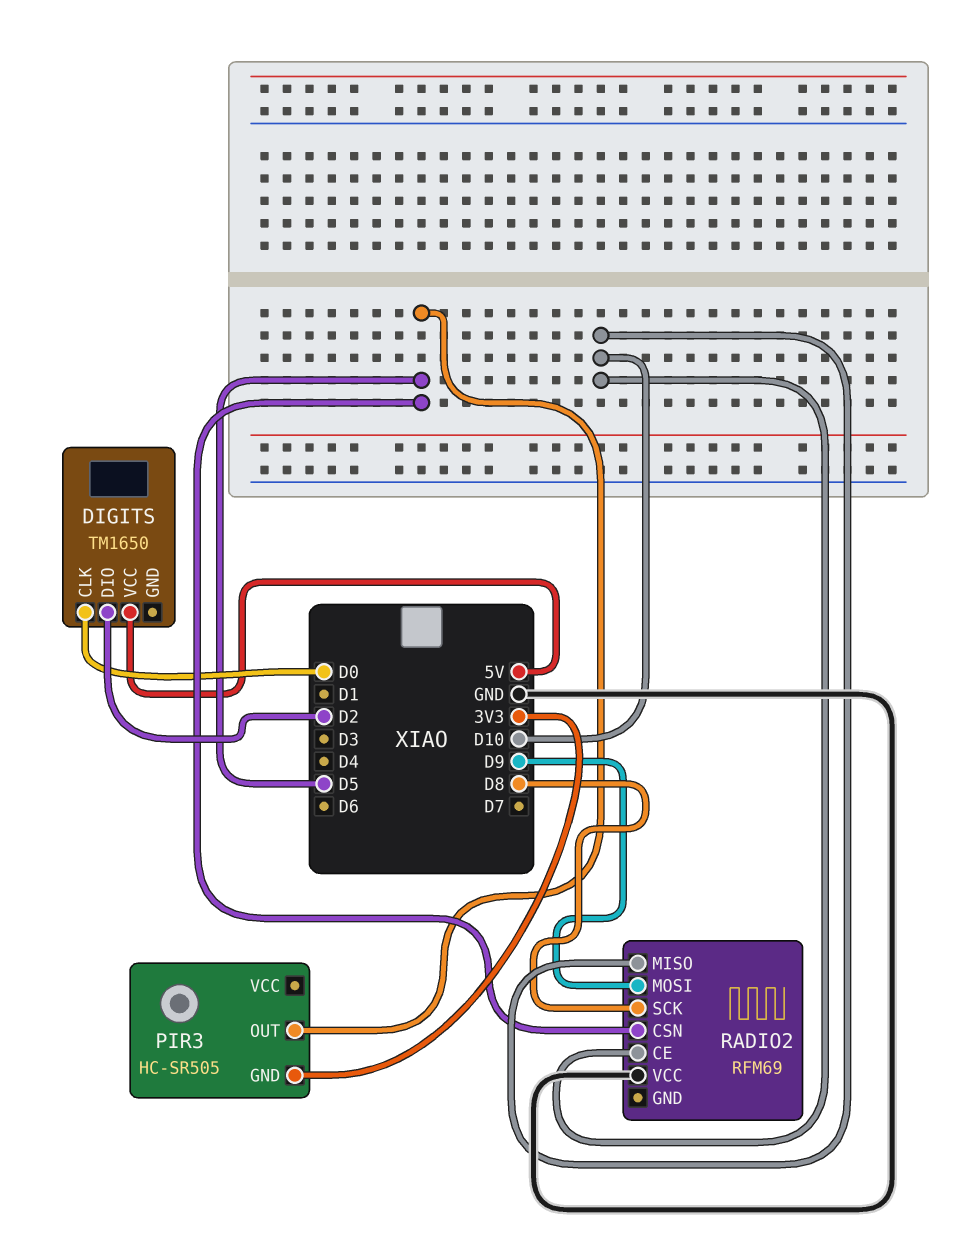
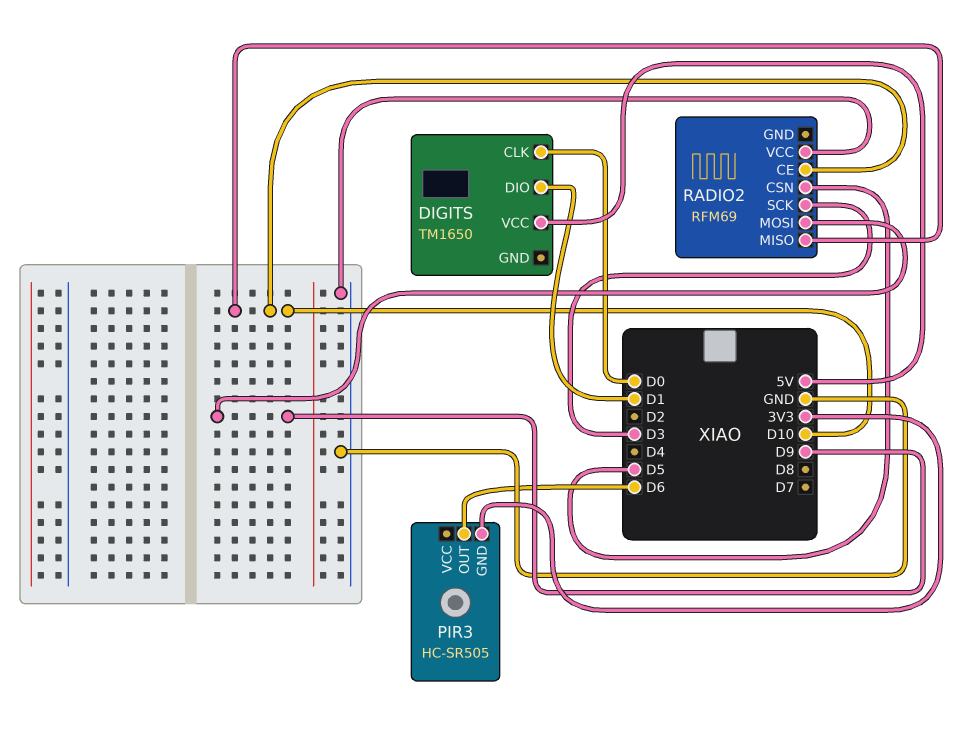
DIGITS pin DIO: D2 -> D1
PIR3 pin OUT: D5 -> D6
RADIO2 pin SCK: D8 -> D3

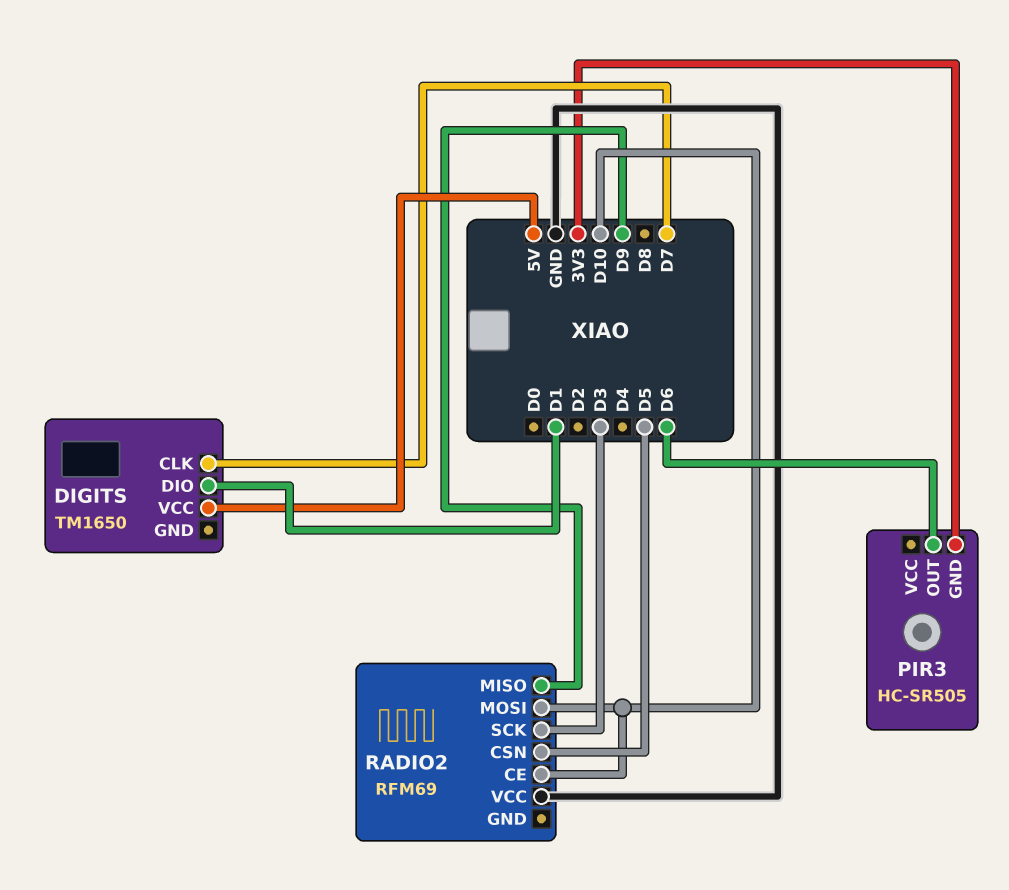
DIGITS pin CLK: D0 -> D7
RADIO2 pin MISO: D10 -> D9
RADIO2 pin MOSI: D9 -> D10

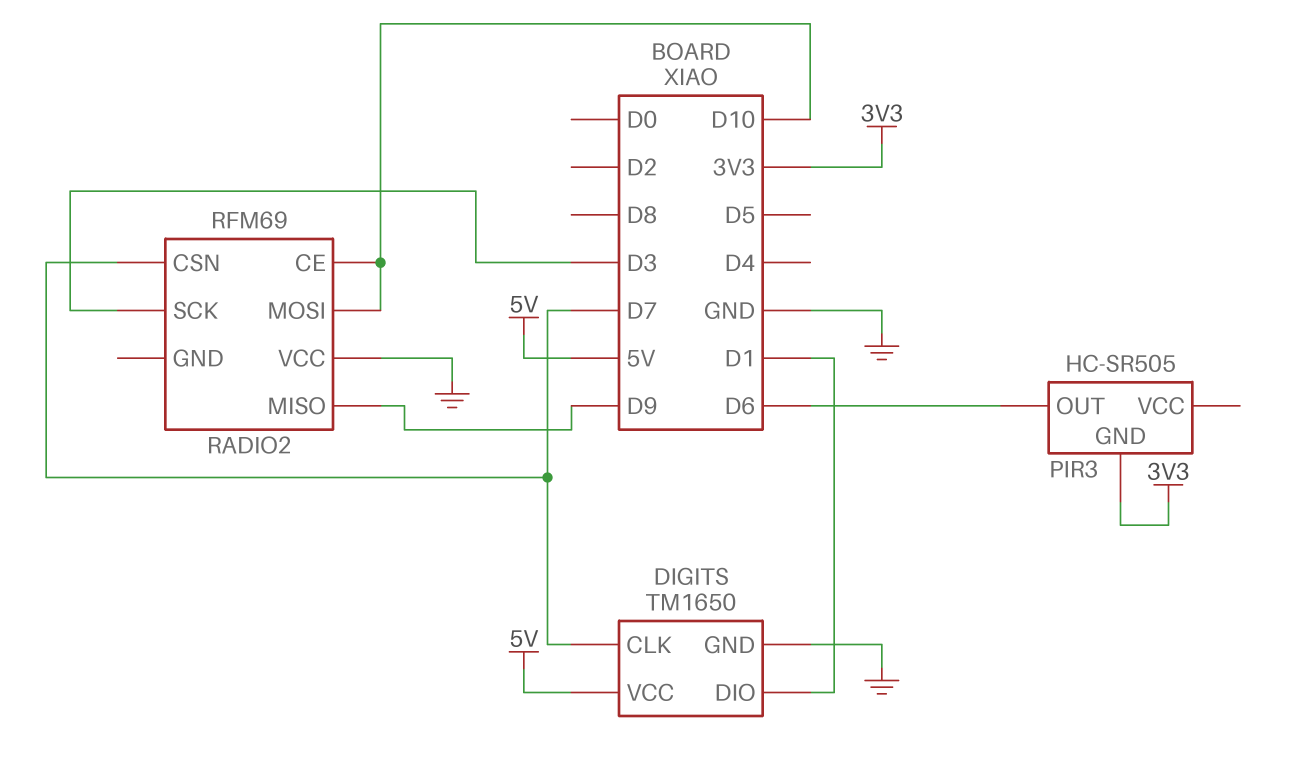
DIGITS pin GND: none -> GND
RADIO2 pin CSN: D5 -> D7

